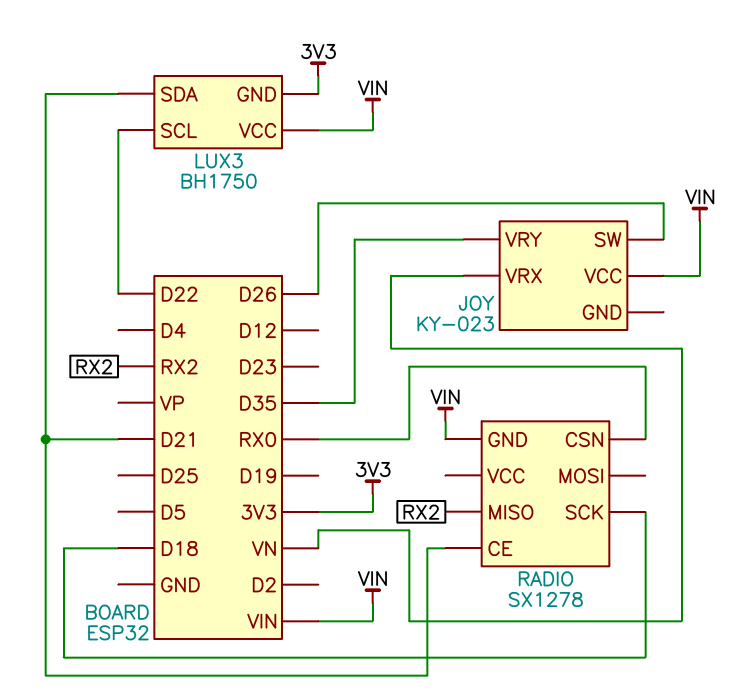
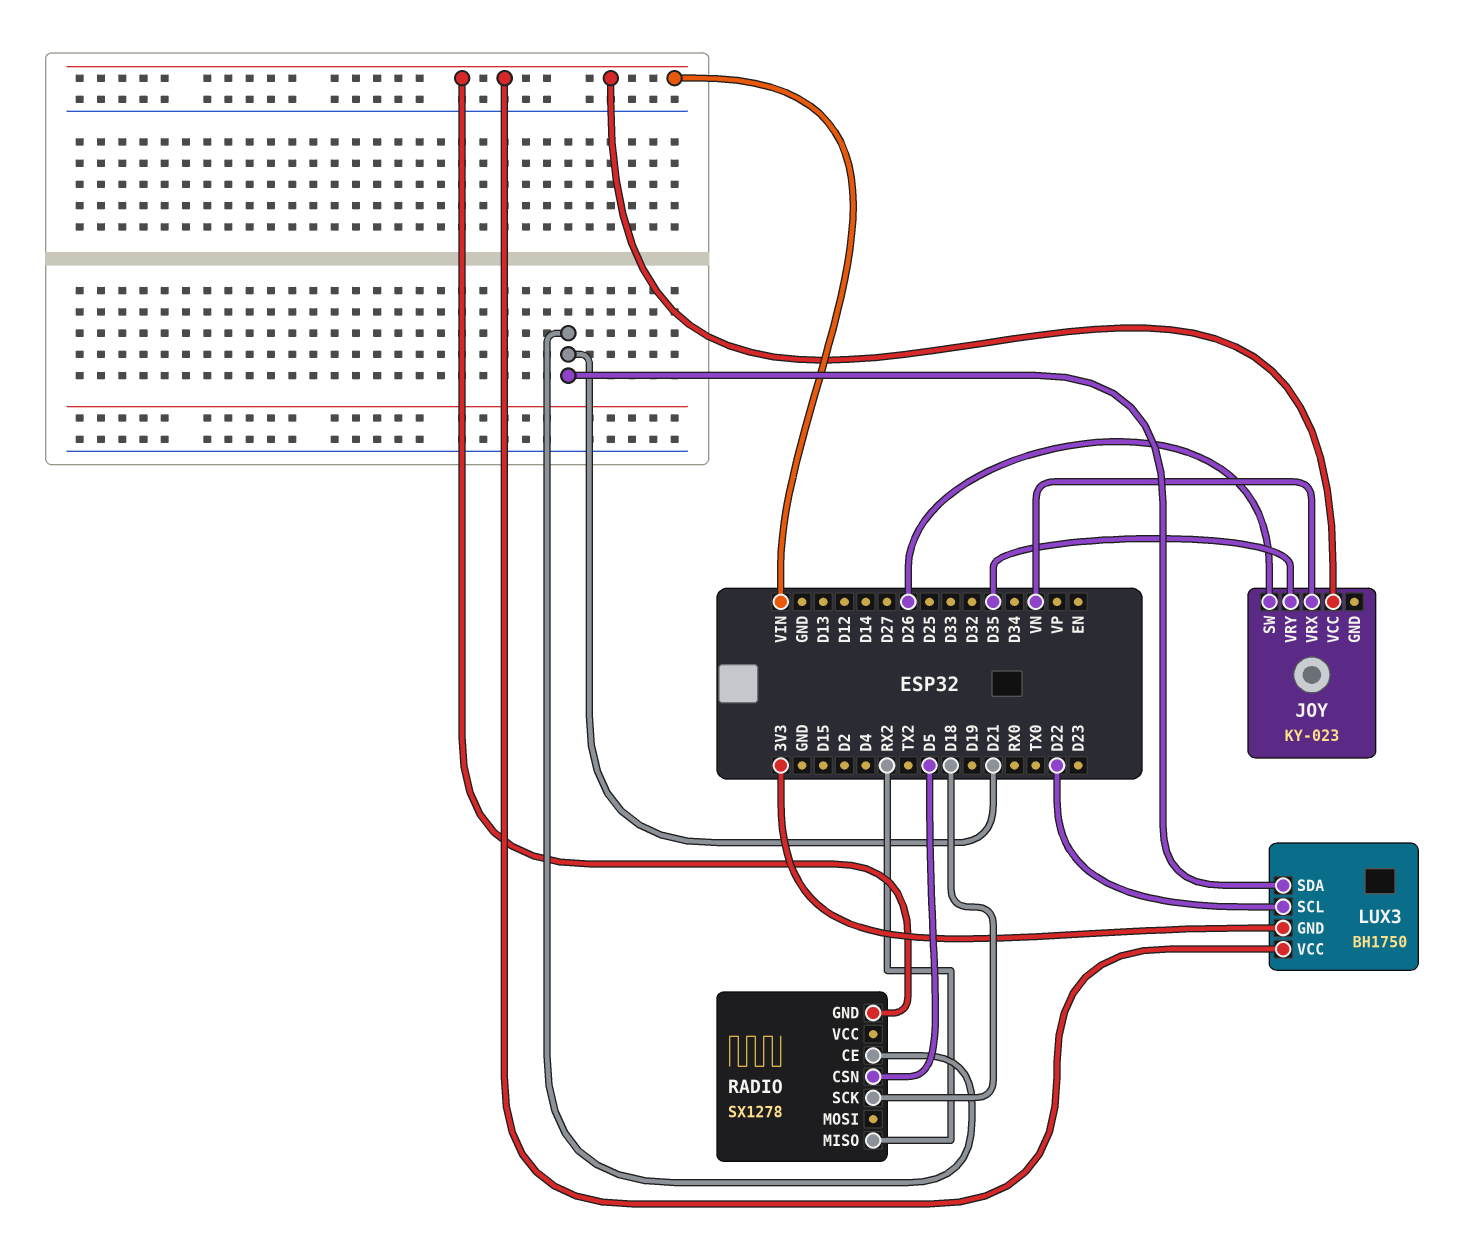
RADIO pin CSN: RX0 -> D5

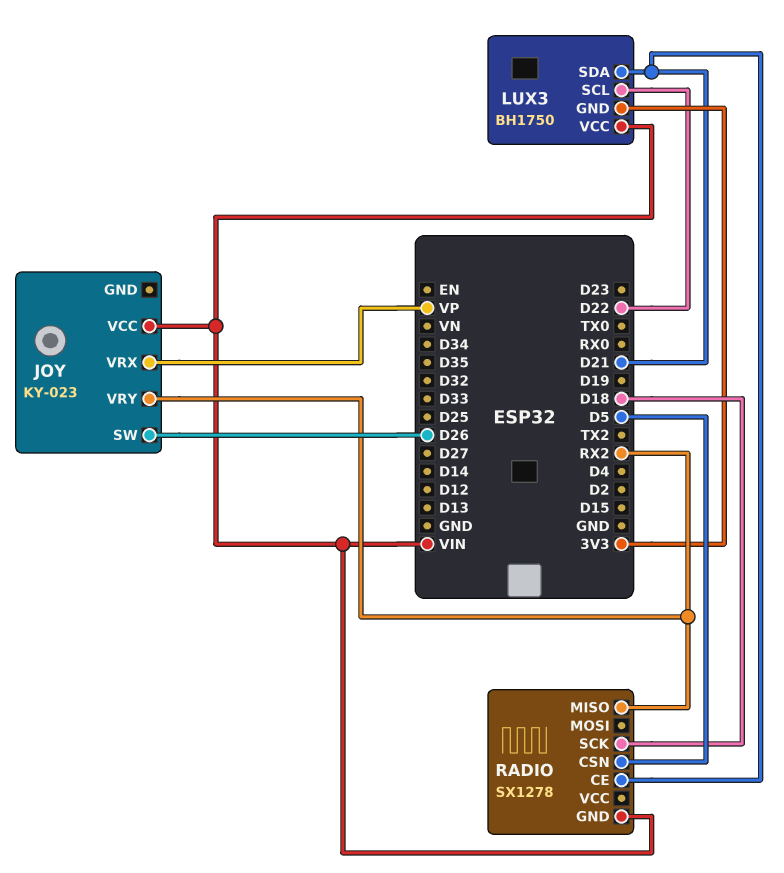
JOY pin VRX: VN -> VP
JOY pin VRY: D35 -> RX2

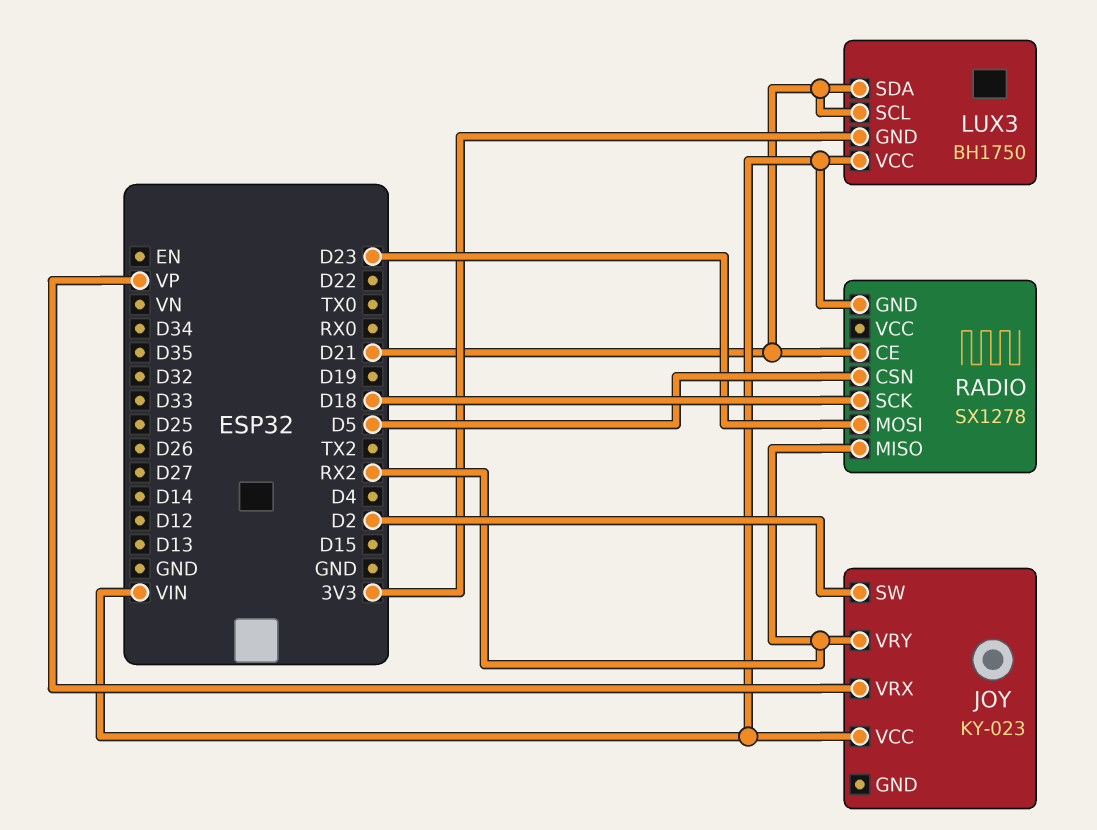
JOY pin SW: D26 -> D2
LUX3 pin SCL: D22 -> D21
RADIO pin MOSI: none -> D23

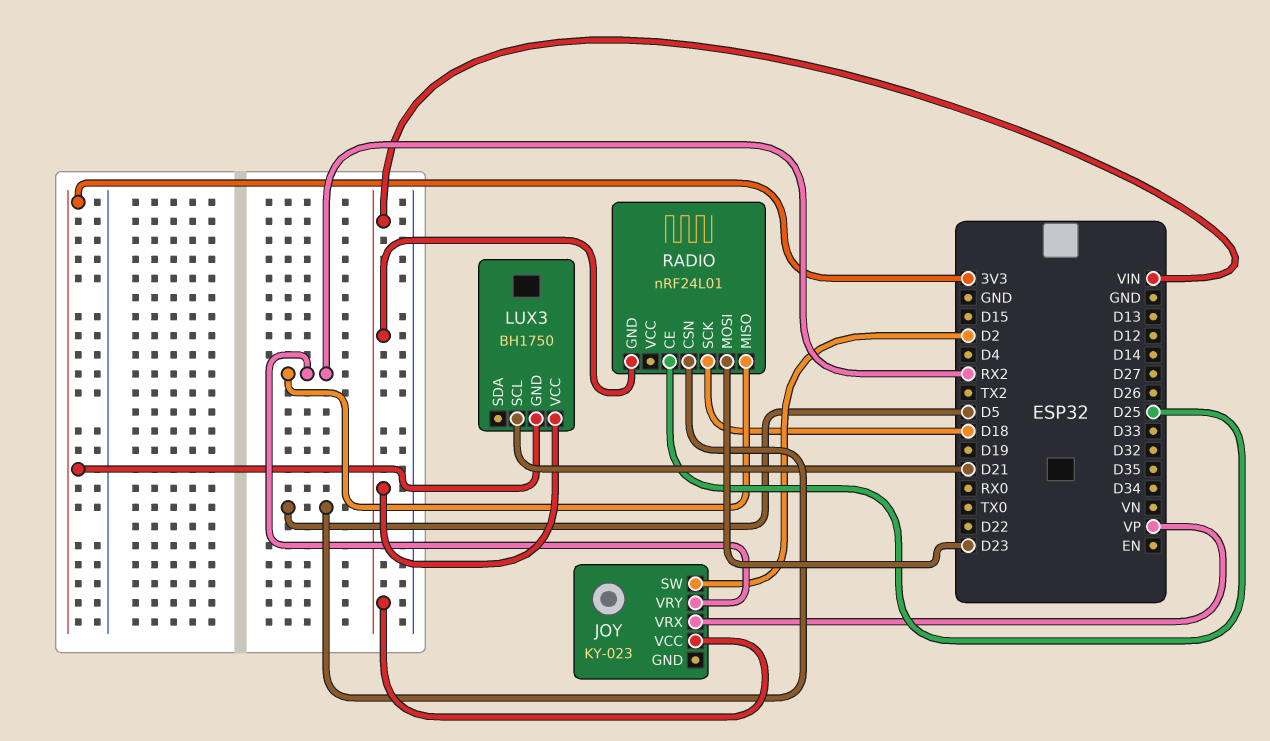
LUX3 pin SDA: D21 -> none
RADIO: SX1278 -> nRF24L01
RADIO pin CE: D21 -> D25

